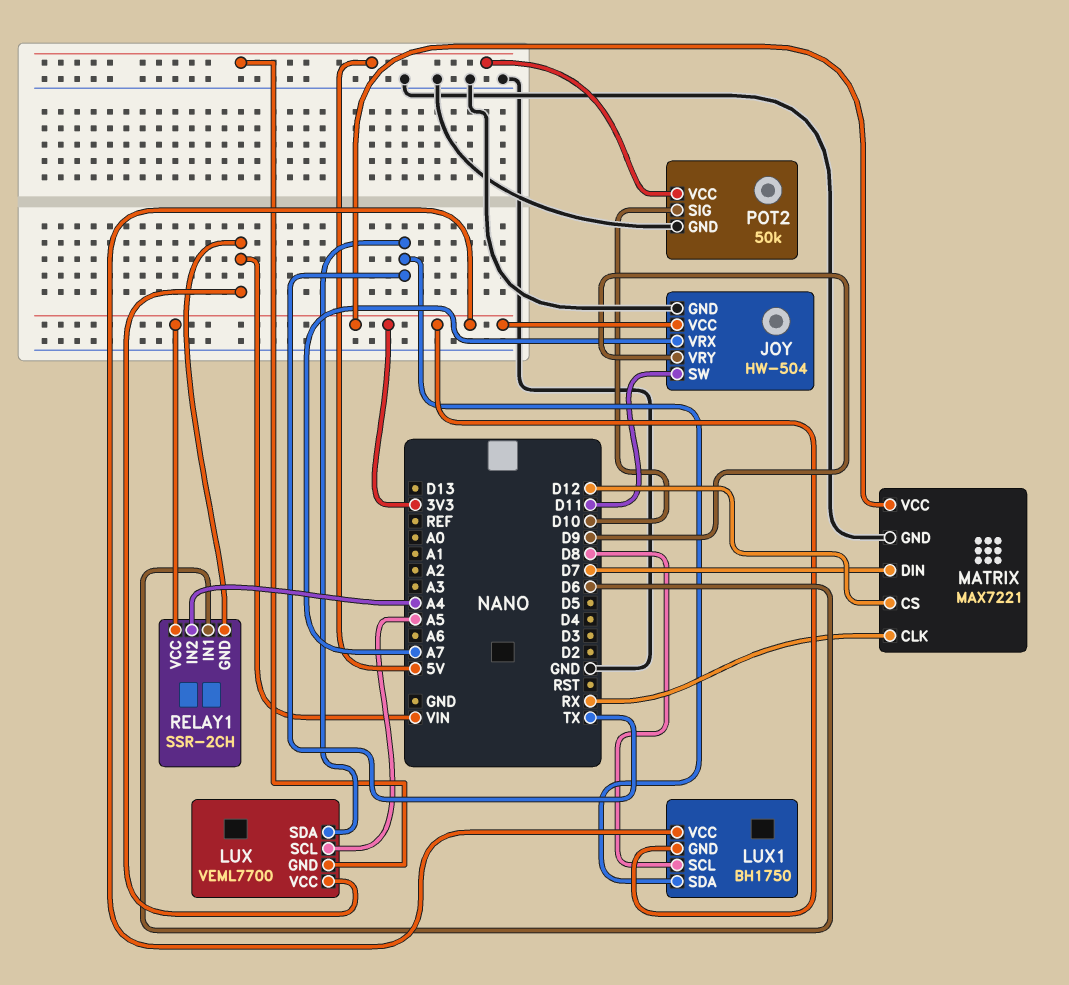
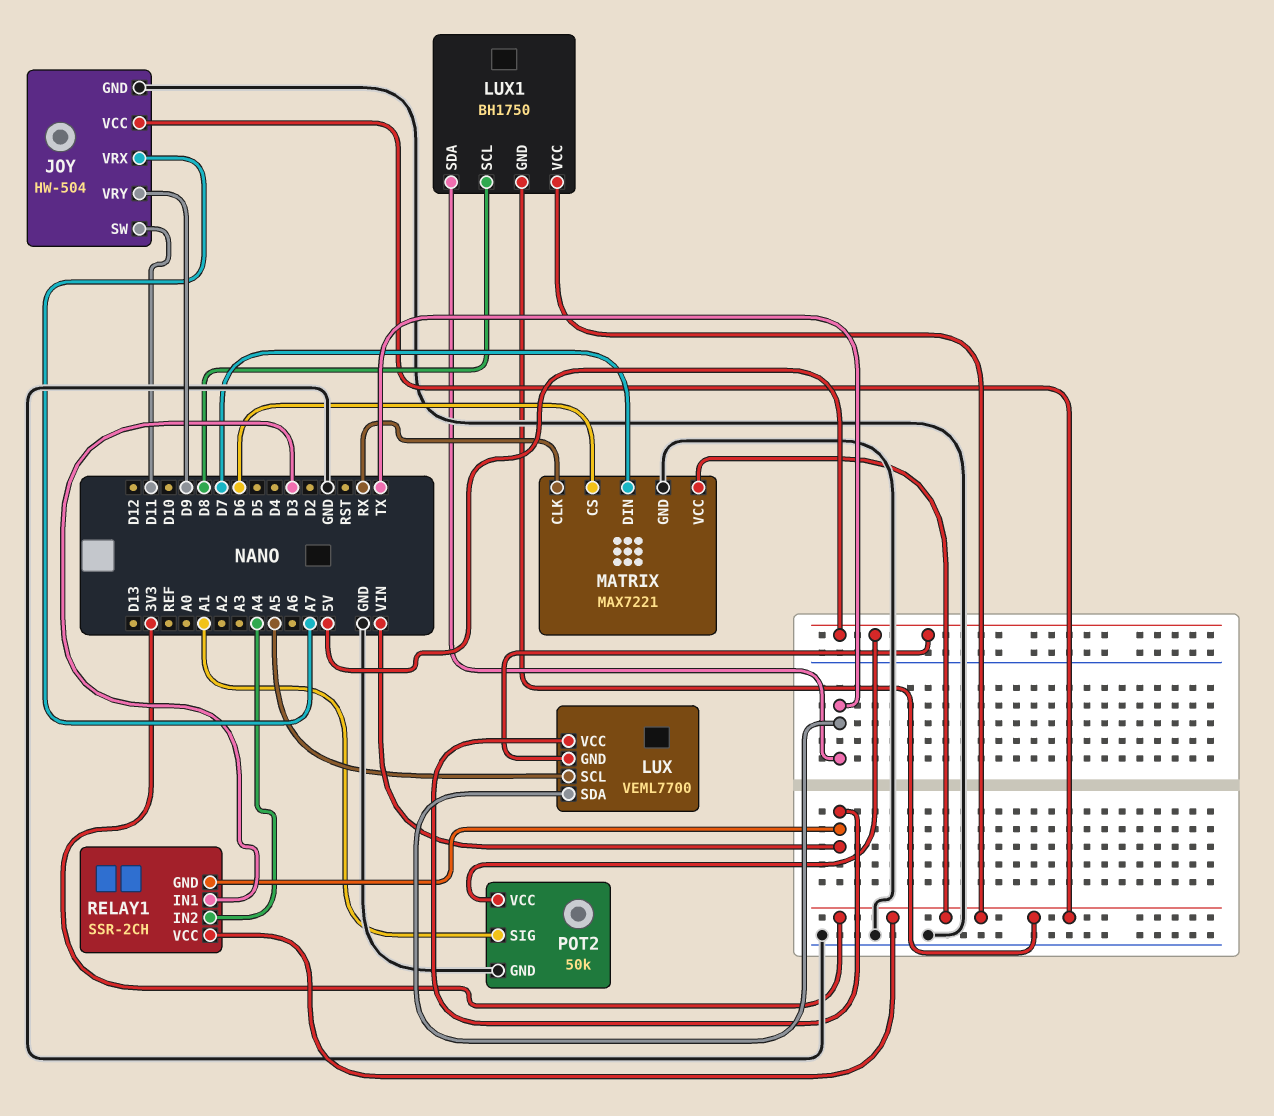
MATRIX pin CS: D12 -> D6
POT2 pin SIG: D10 -> A1
RELAY1 pin IN1: D6 -> D3

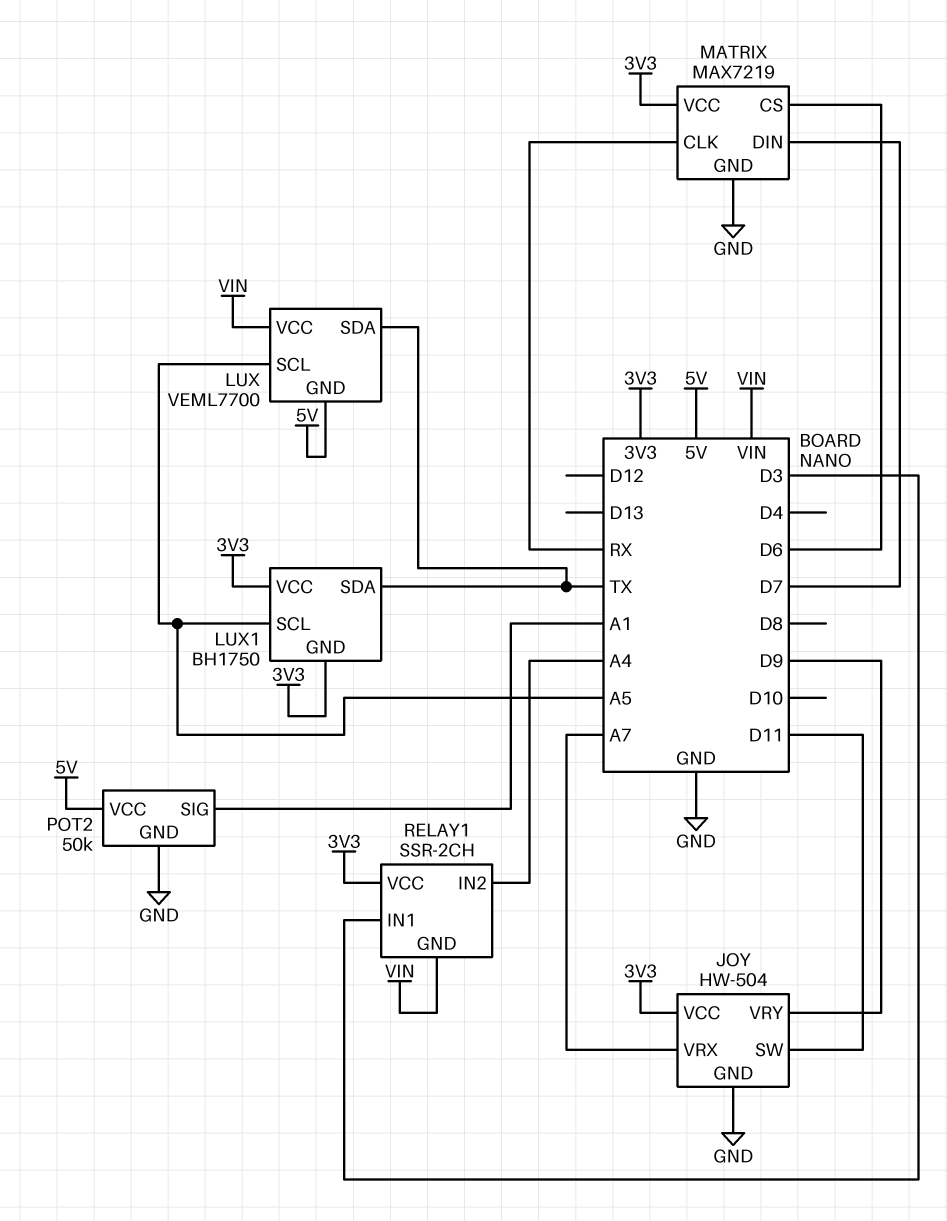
LUX1 pin SCL: D8 -> A5
MATRIX: MAX7221 -> MAX7219

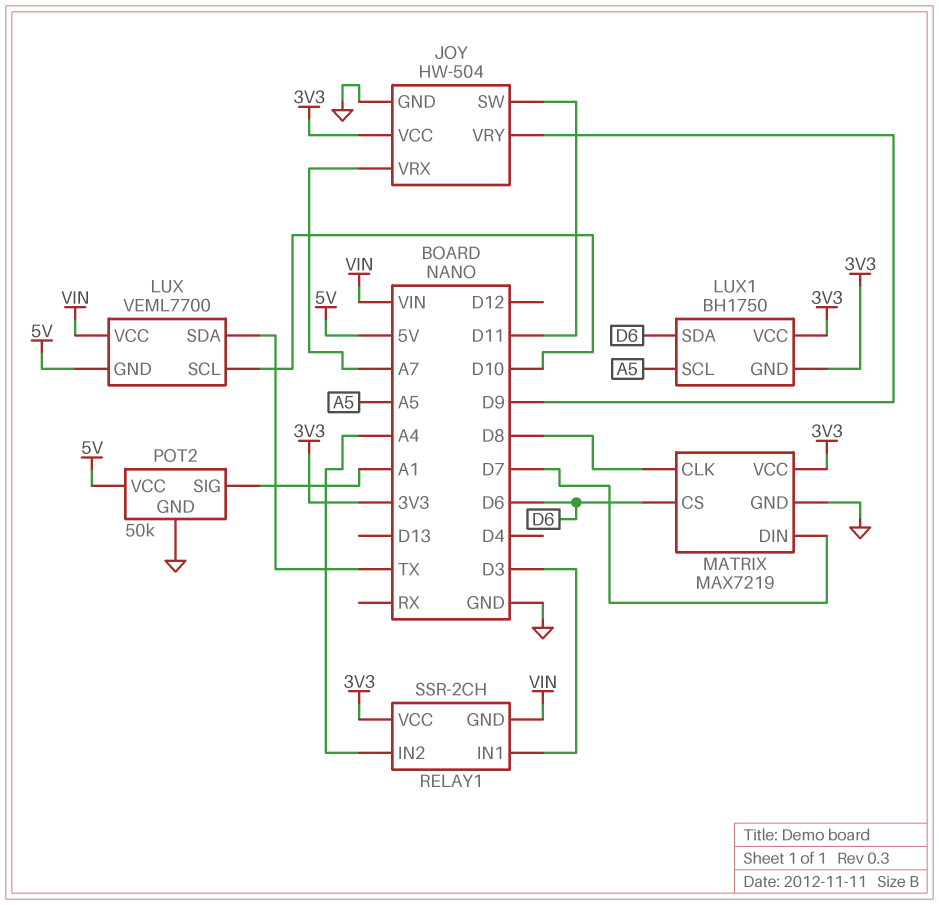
LUX pin SCL: A5 -> D10
LUX1 pin SDA: TX -> D6
MATRIX pin CLK: RX -> D8

